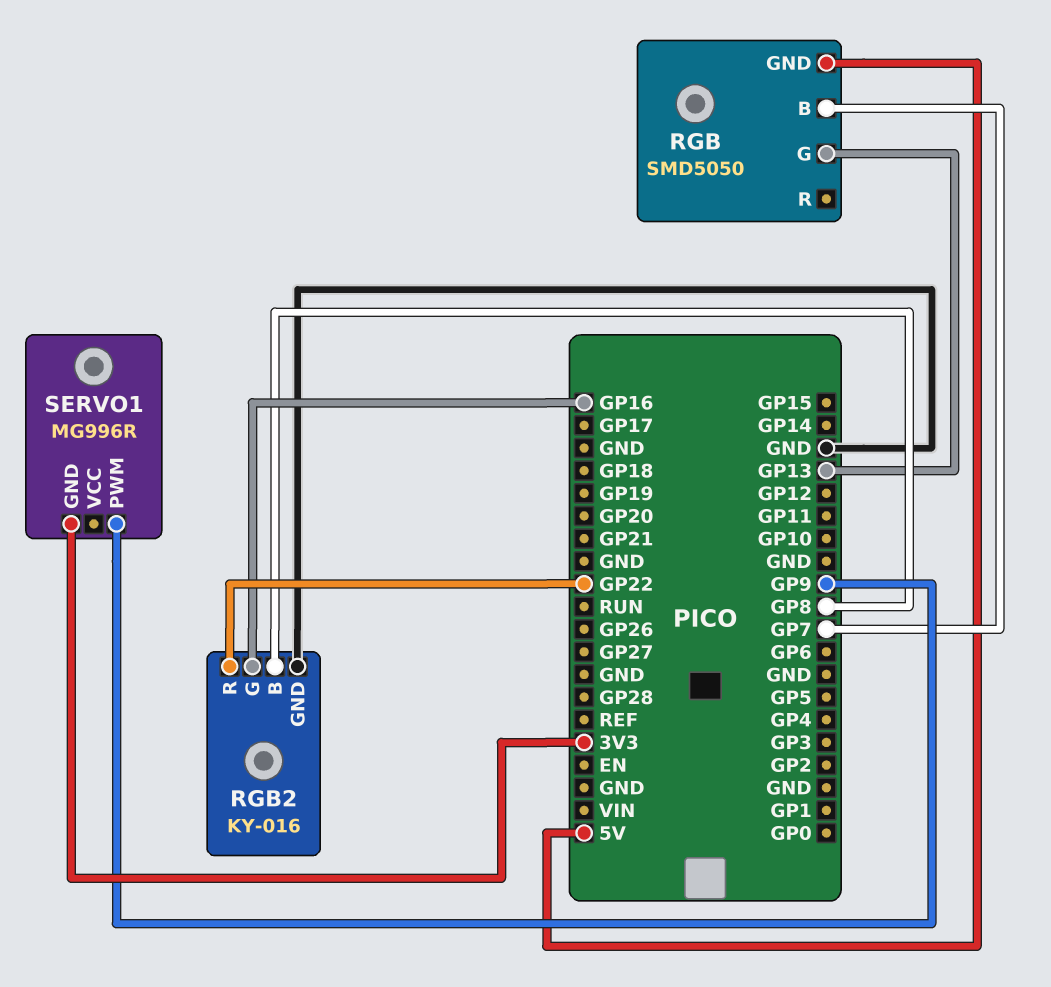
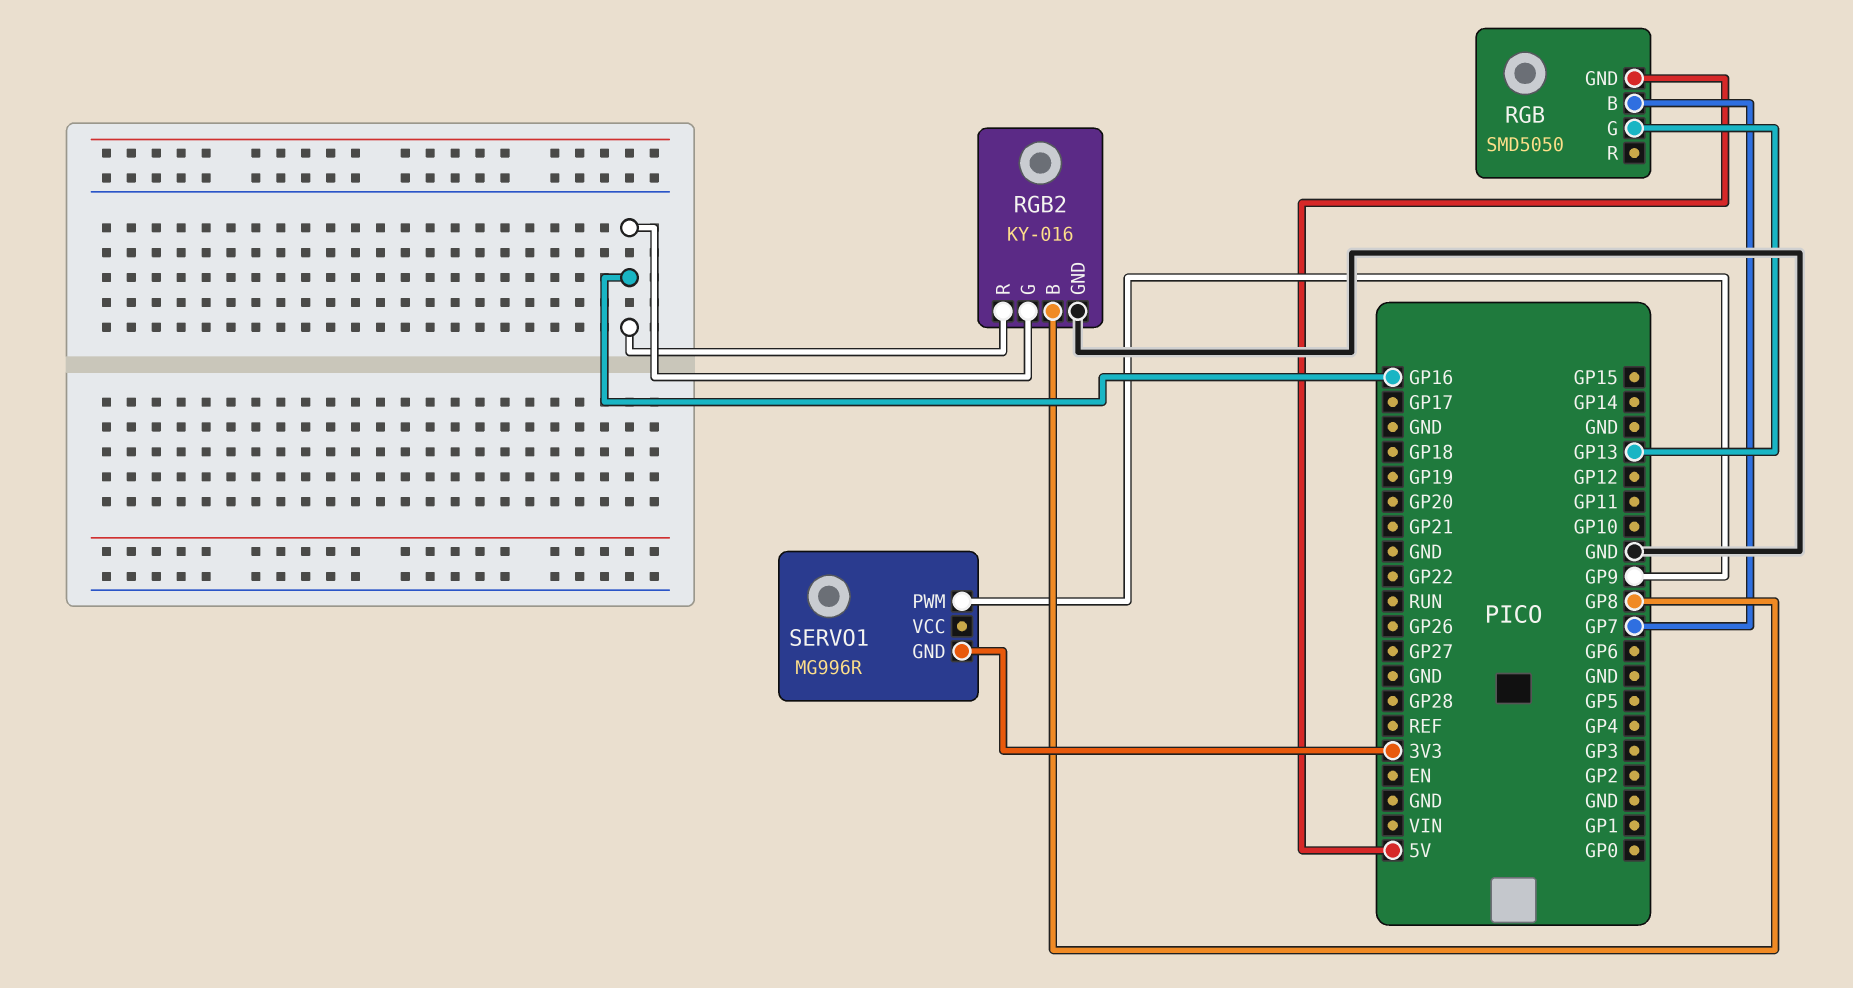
RGB2 pin R: GP22 -> GP16

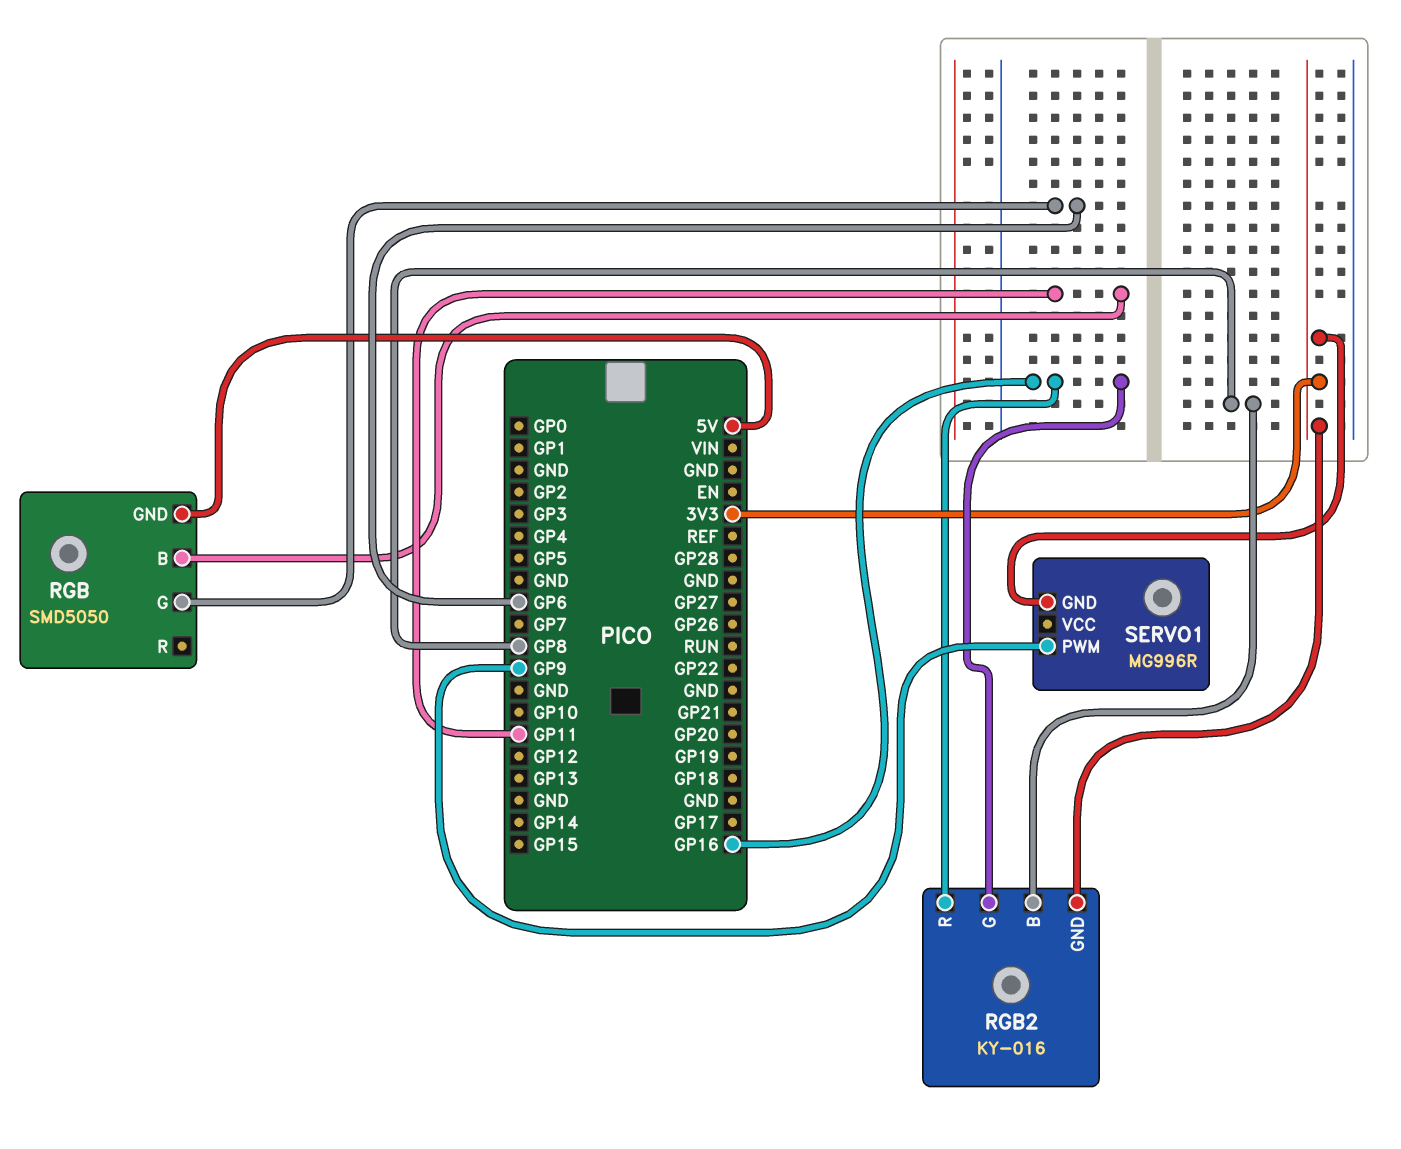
RGB pin B: GP7 -> GP11
RGB pin G: GP13 -> GP6
RGB2 pin GND: GND -> 3V3

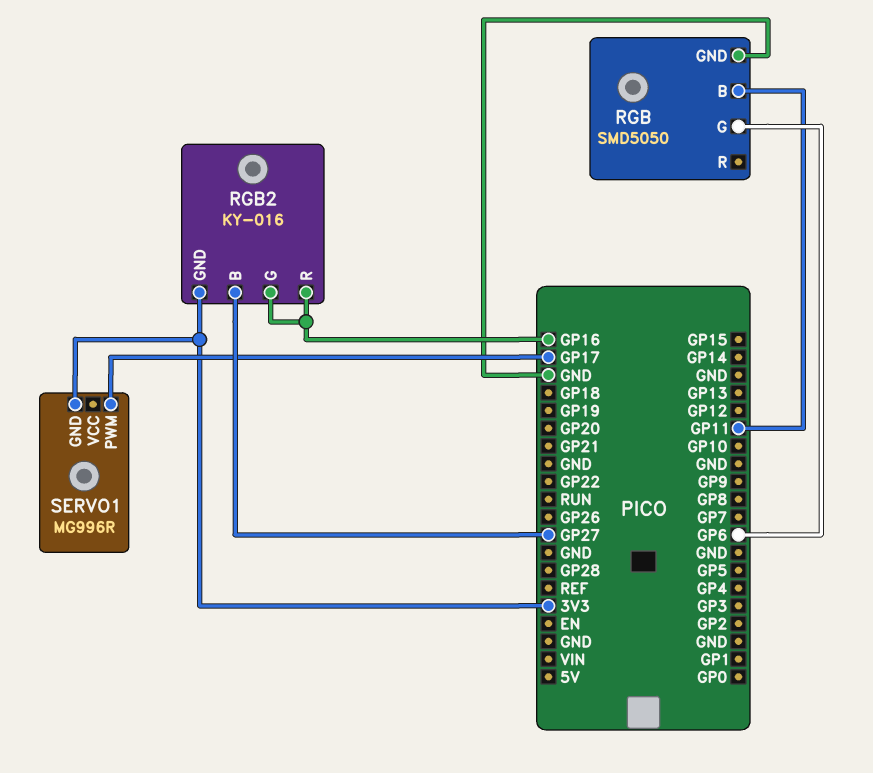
RGB pin GND: 5V -> GND
RGB2 pin B: GP8 -> GP27
SERVO1 pin PWM: GP9 -> GP17

